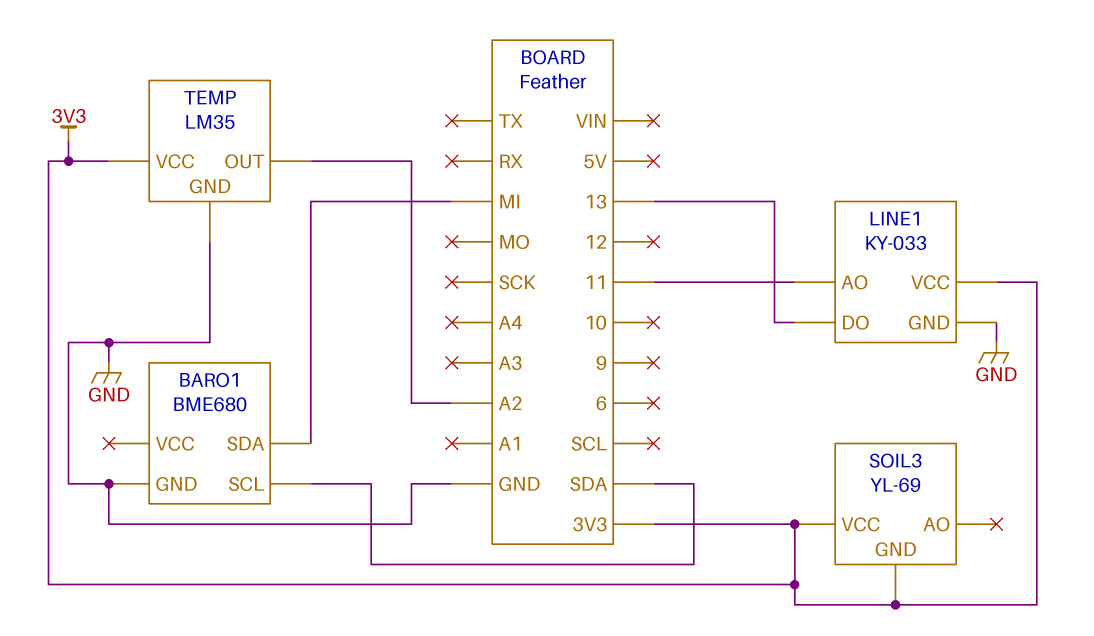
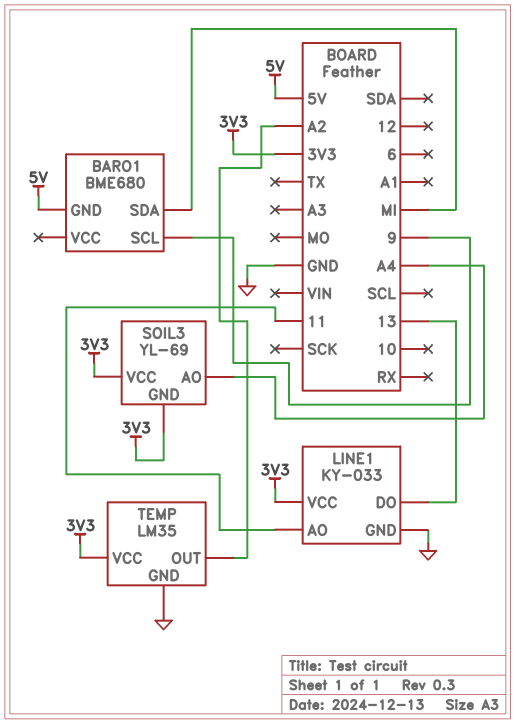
BARO1 pin GND: GND -> 5V
BARO1 pin SCL: SDA -> 9
SOIL3 pin AO: none -> A4

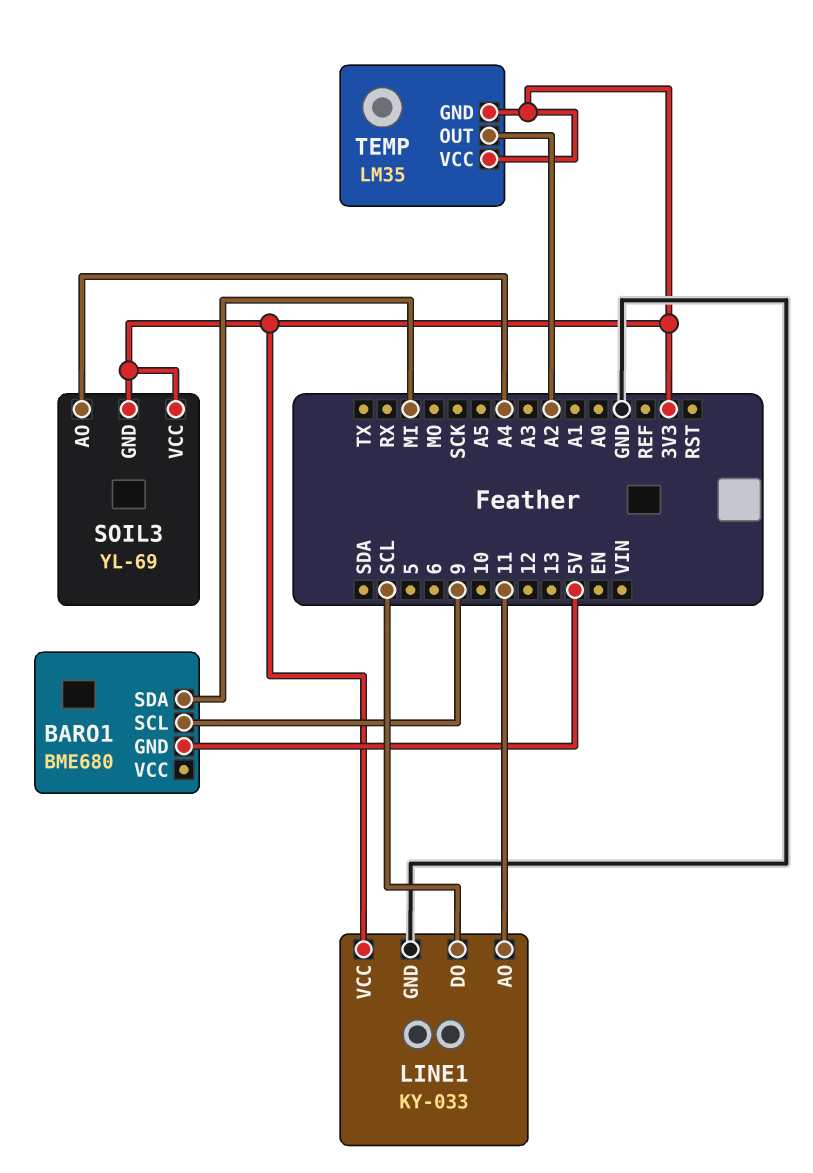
LINE1 pin DO: 13 -> SCL
TEMP pin GND: GND -> 3V3

